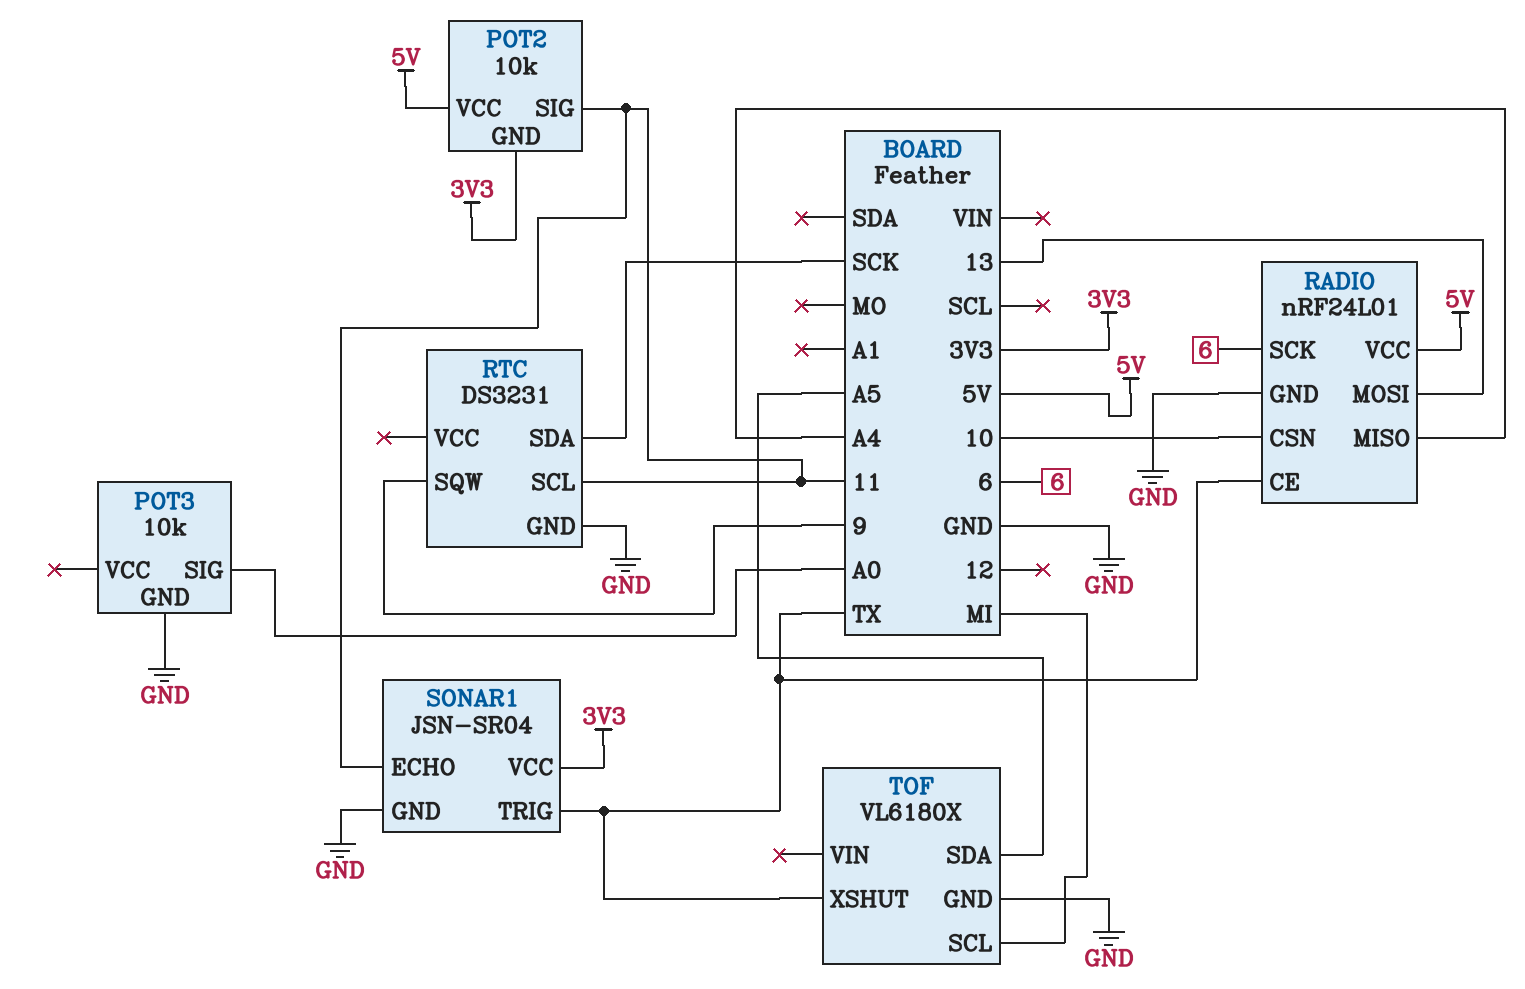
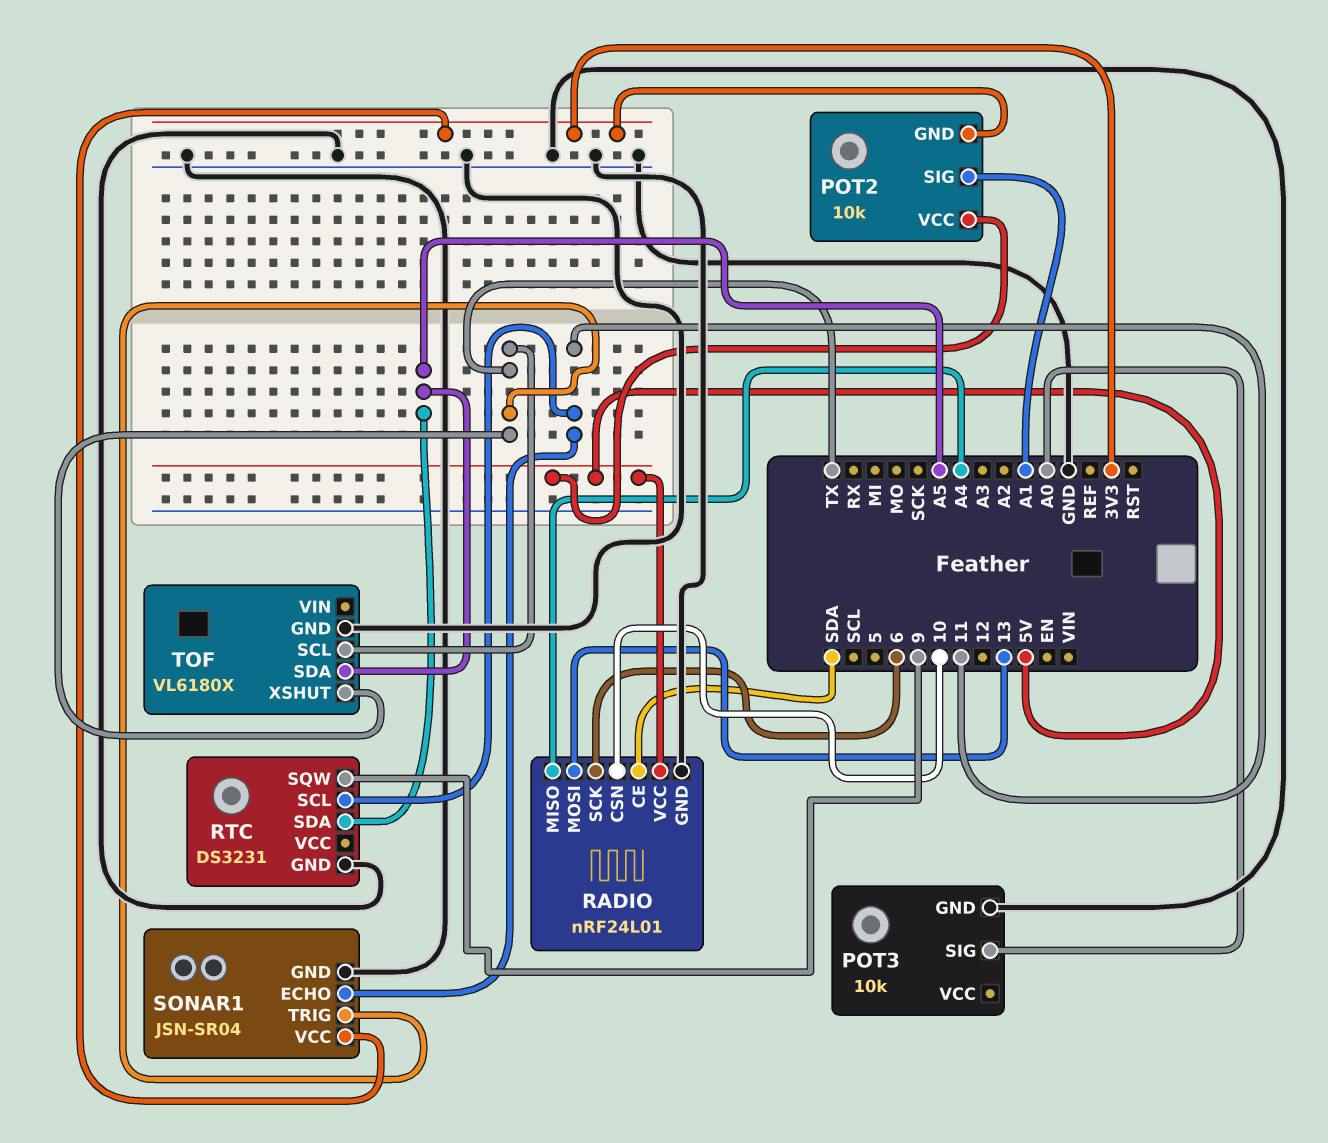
POT2 pin SIG: 11 -> A1
RADIO pin CE: TX -> SDA
RTC pin SDA: SCK -> A5
TOF pin SCL: MI -> TX

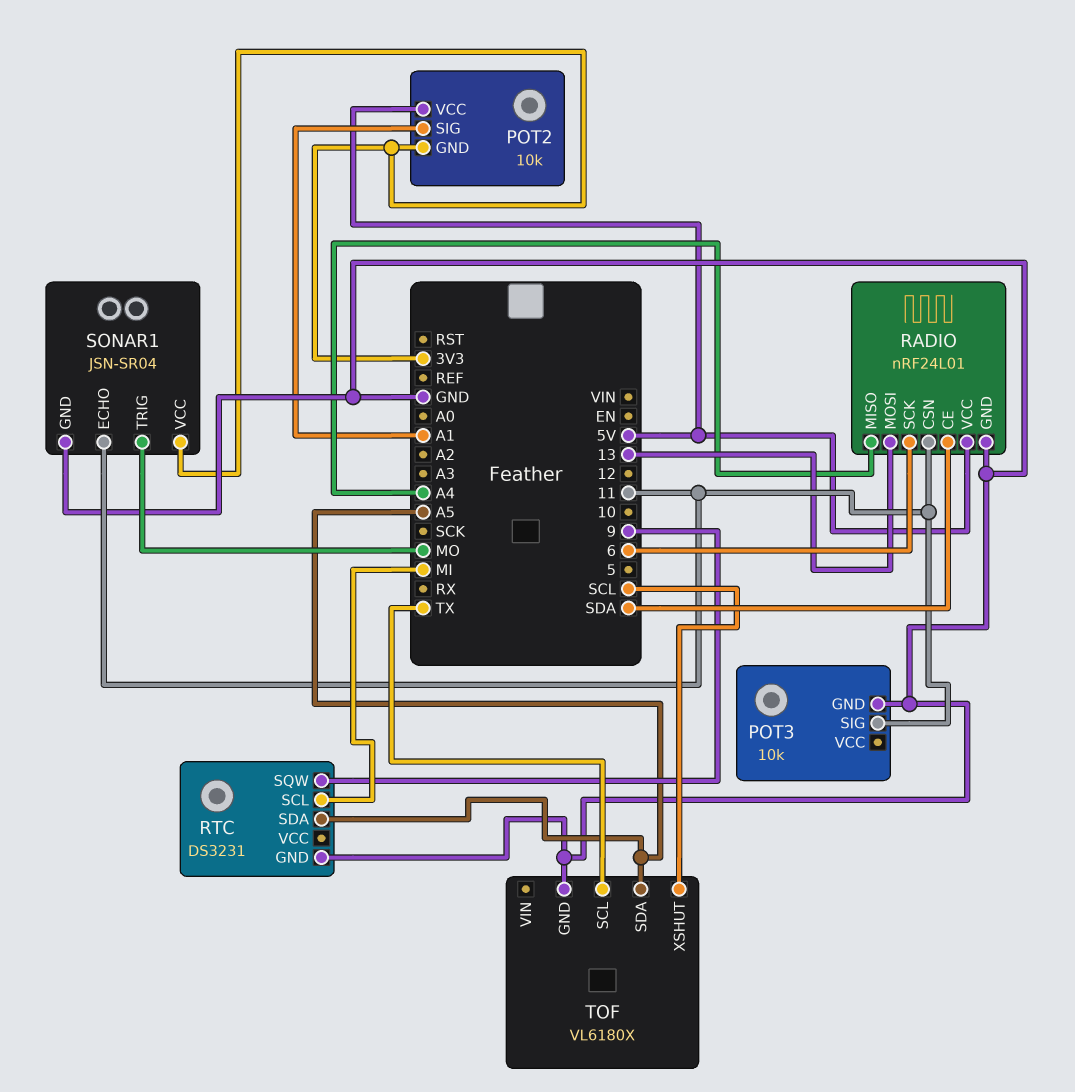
POT3 pin SIG: A0 -> 11
RADIO pin CSN: 10 -> 11
RTC pin SCL: 11 -> MI
SONAR1 pin TRIG: TX -> MO
TOF pin XSHUT: TX -> SCL

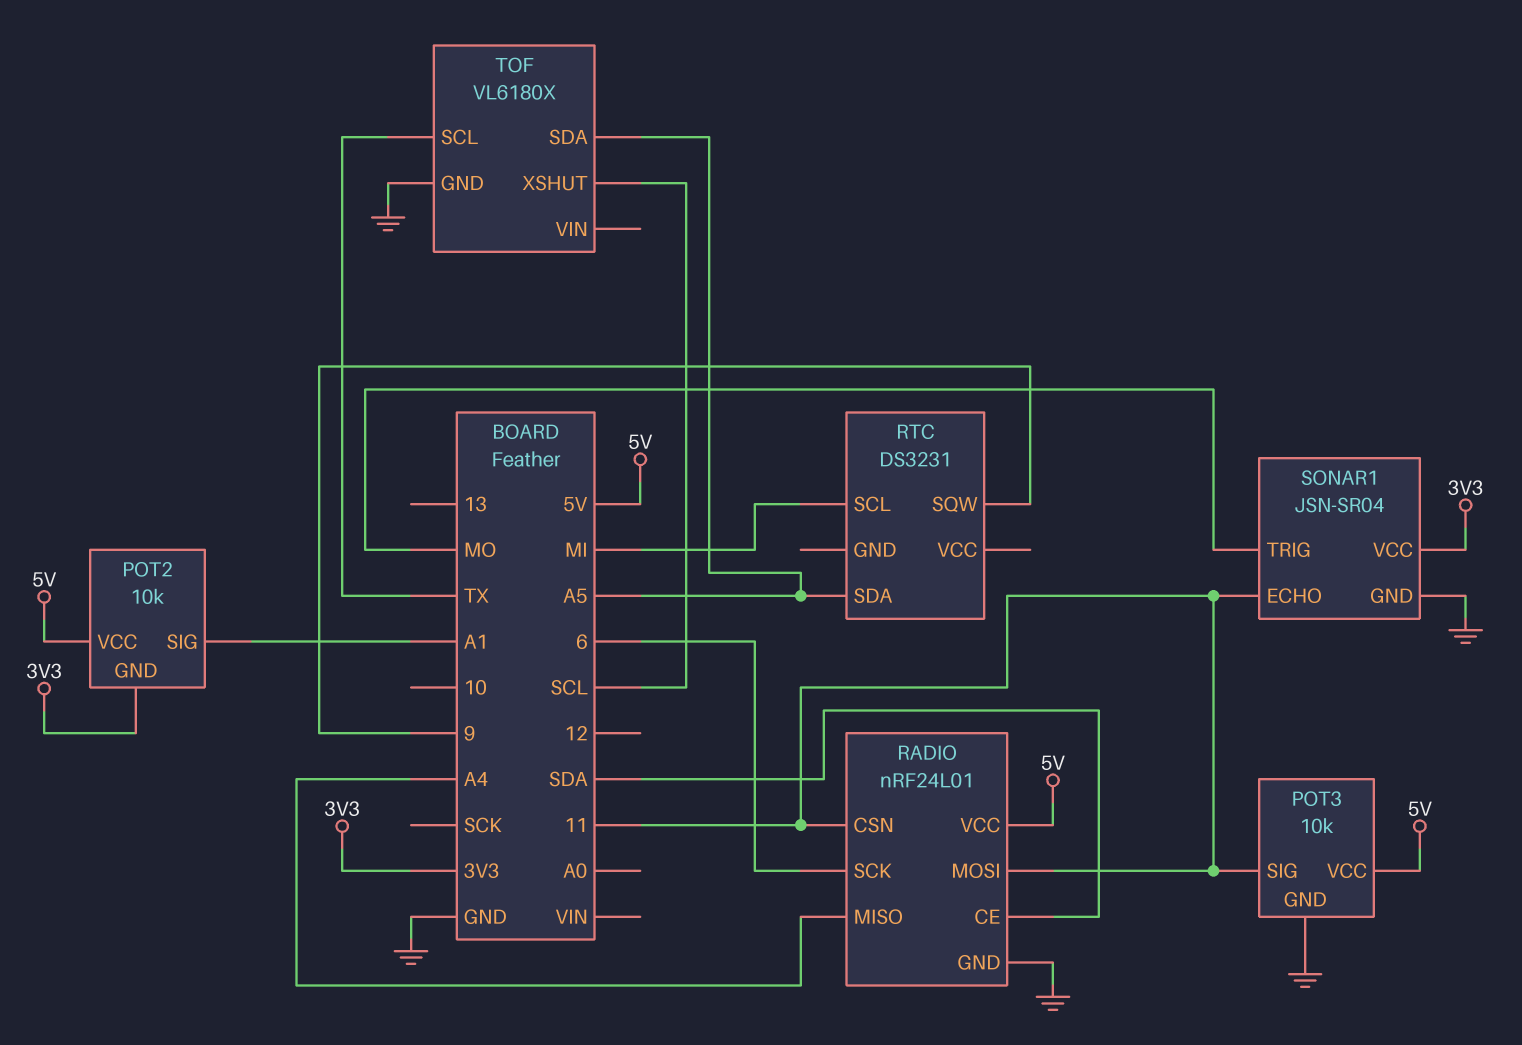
POT3 pin VCC: none -> 5V
RADIO pin MOSI: 13 -> 11
RTC pin GND: GND -> none

